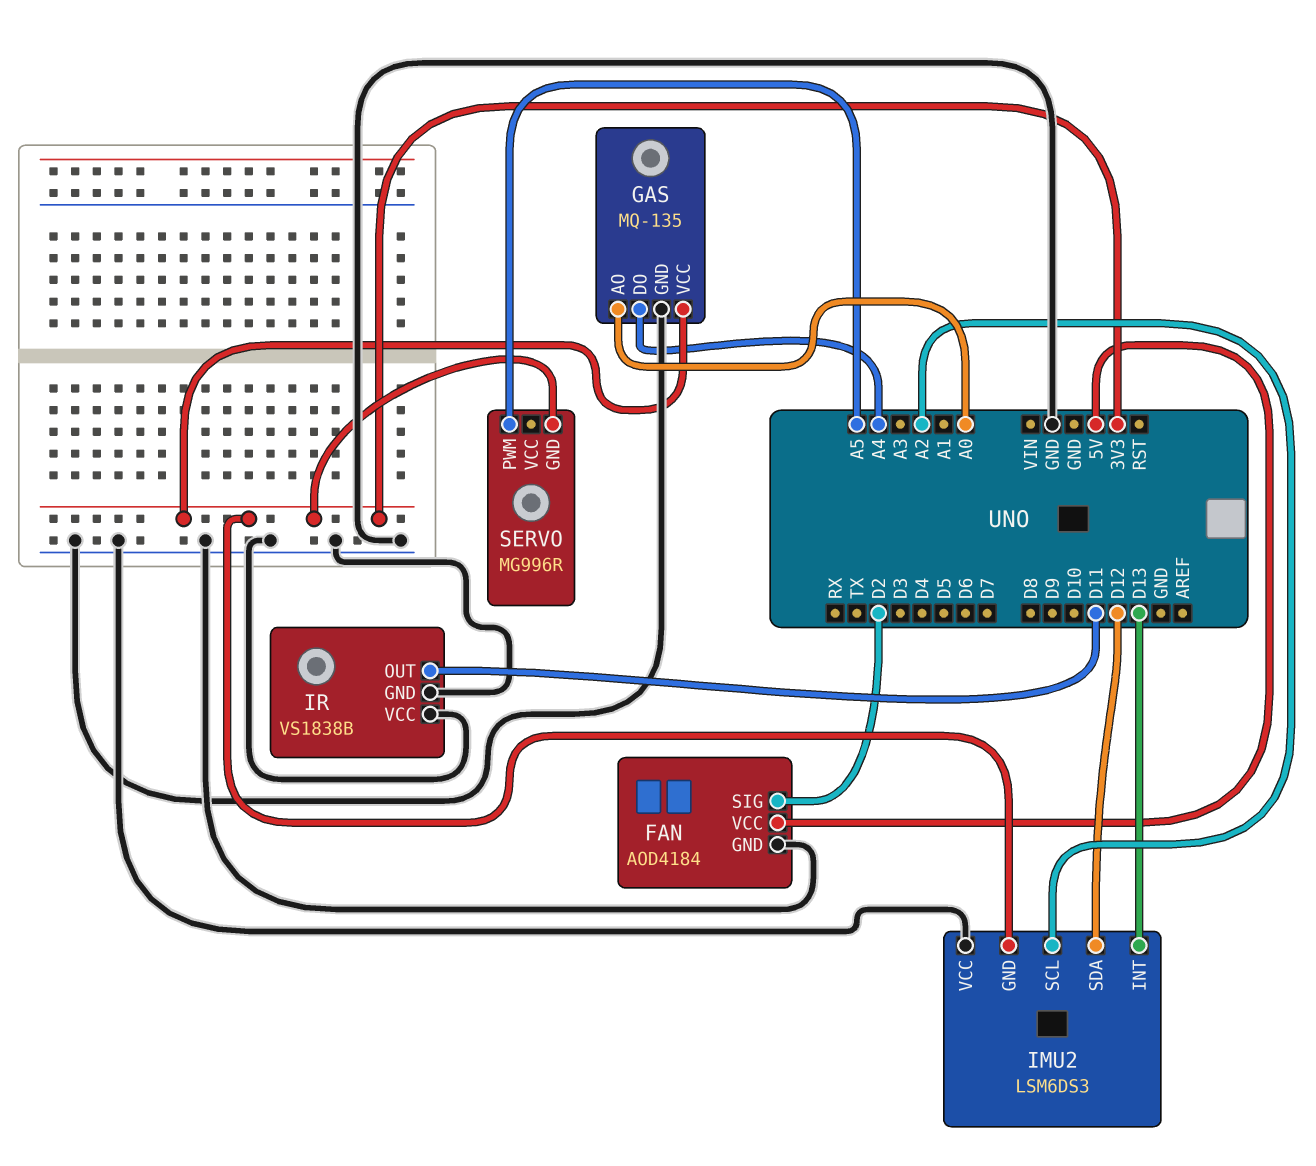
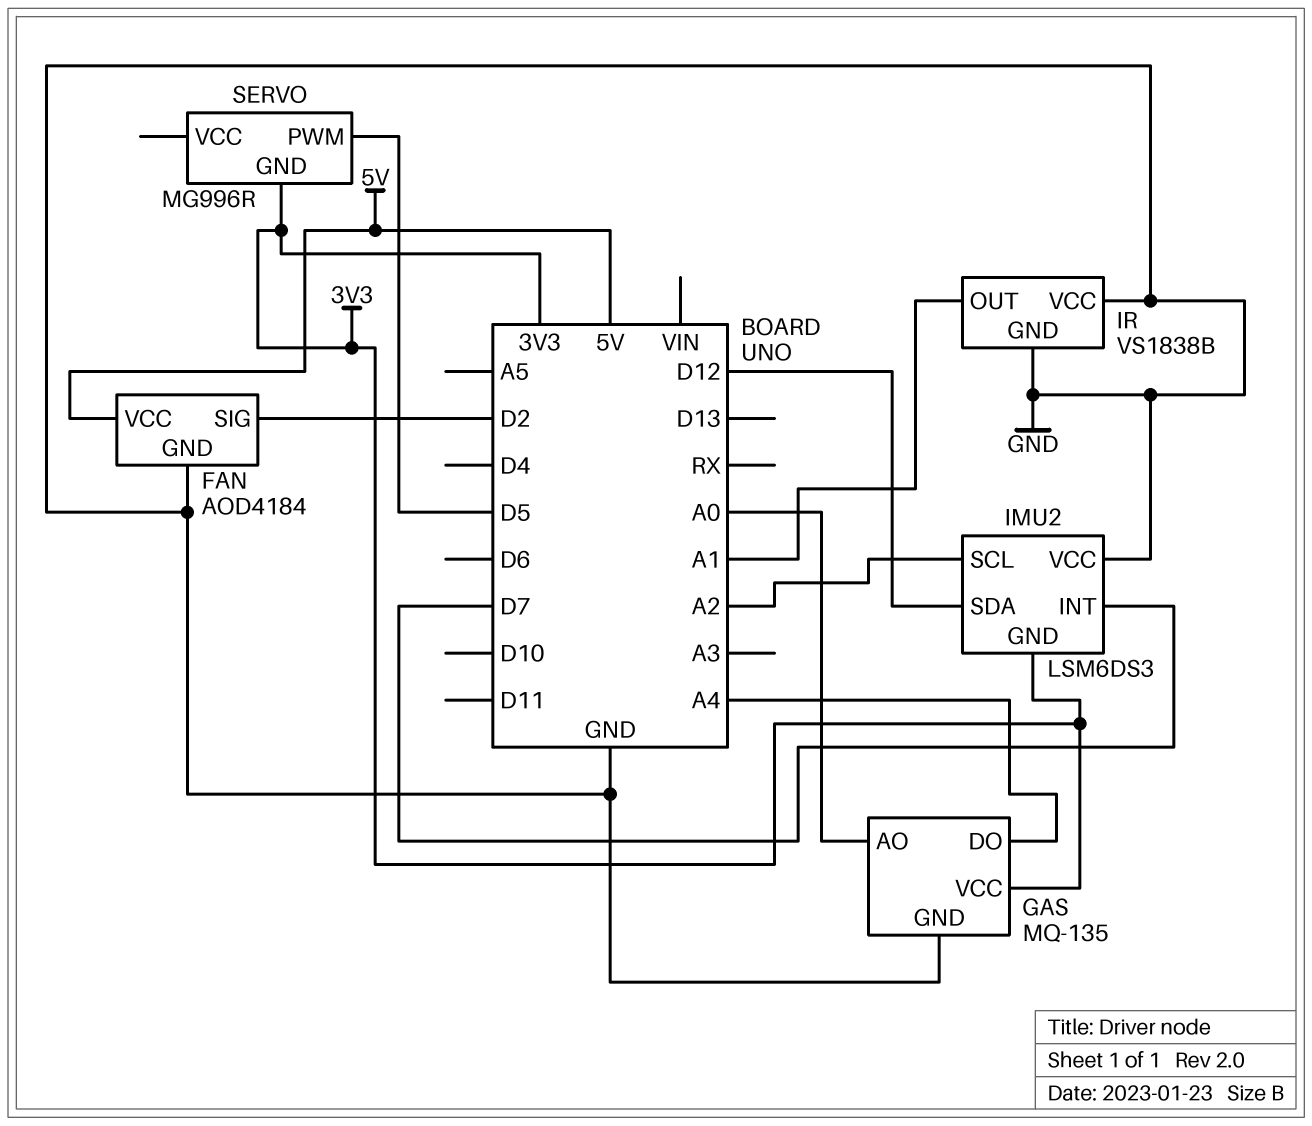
IMU2 pin INT: D13 -> D7
IR pin OUT: D11 -> A1
SERVO pin PWM: A5 -> D5

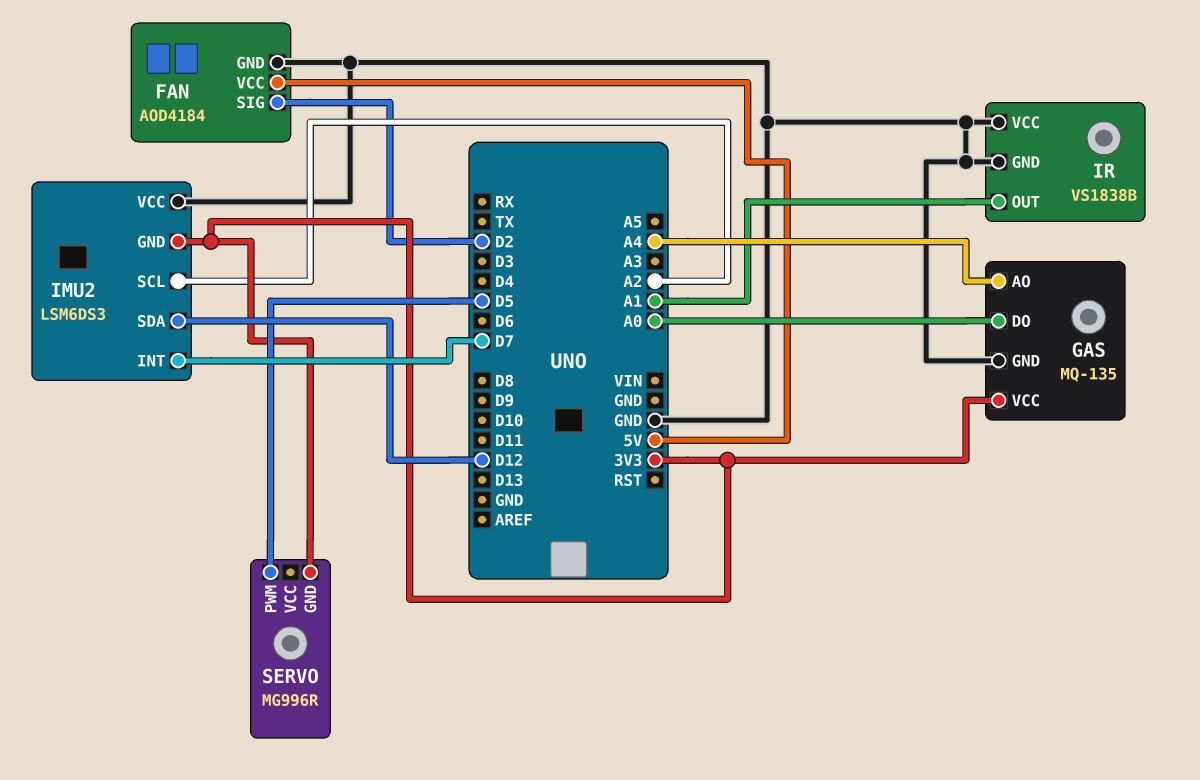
GAS pin AO: A0 -> A4
GAS pin DO: A4 -> A0

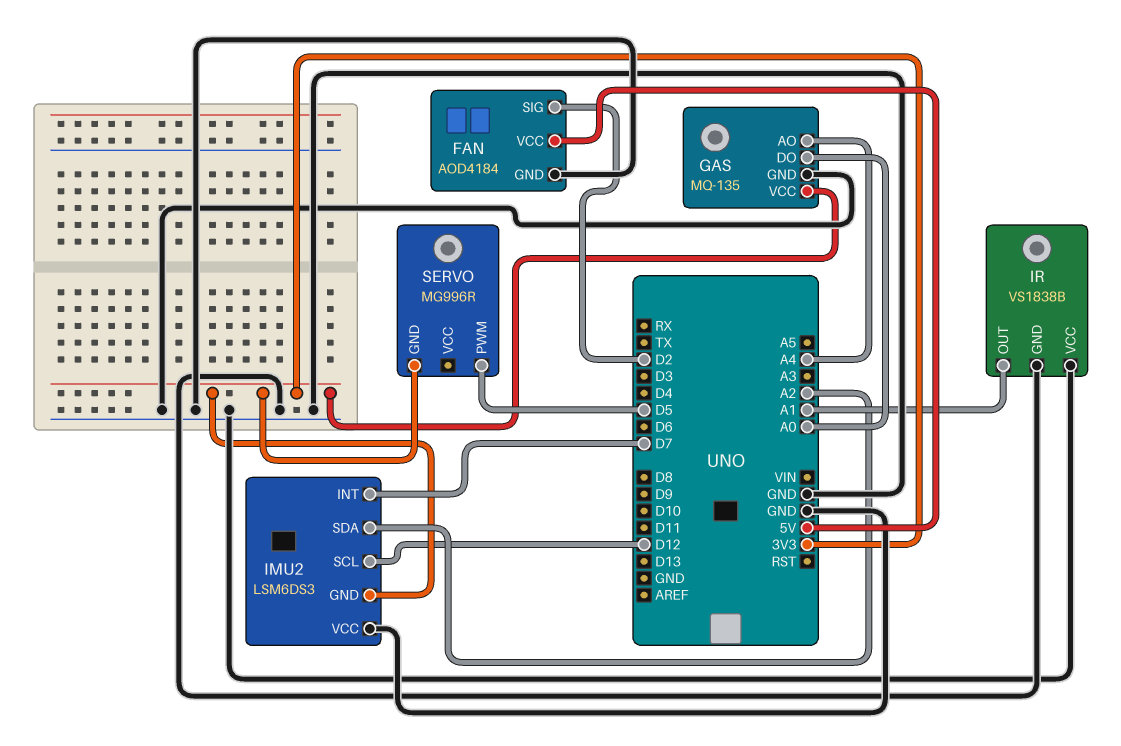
IMU2 pin SCL: A2 -> D12
IMU2 pin SDA: D12 -> A2

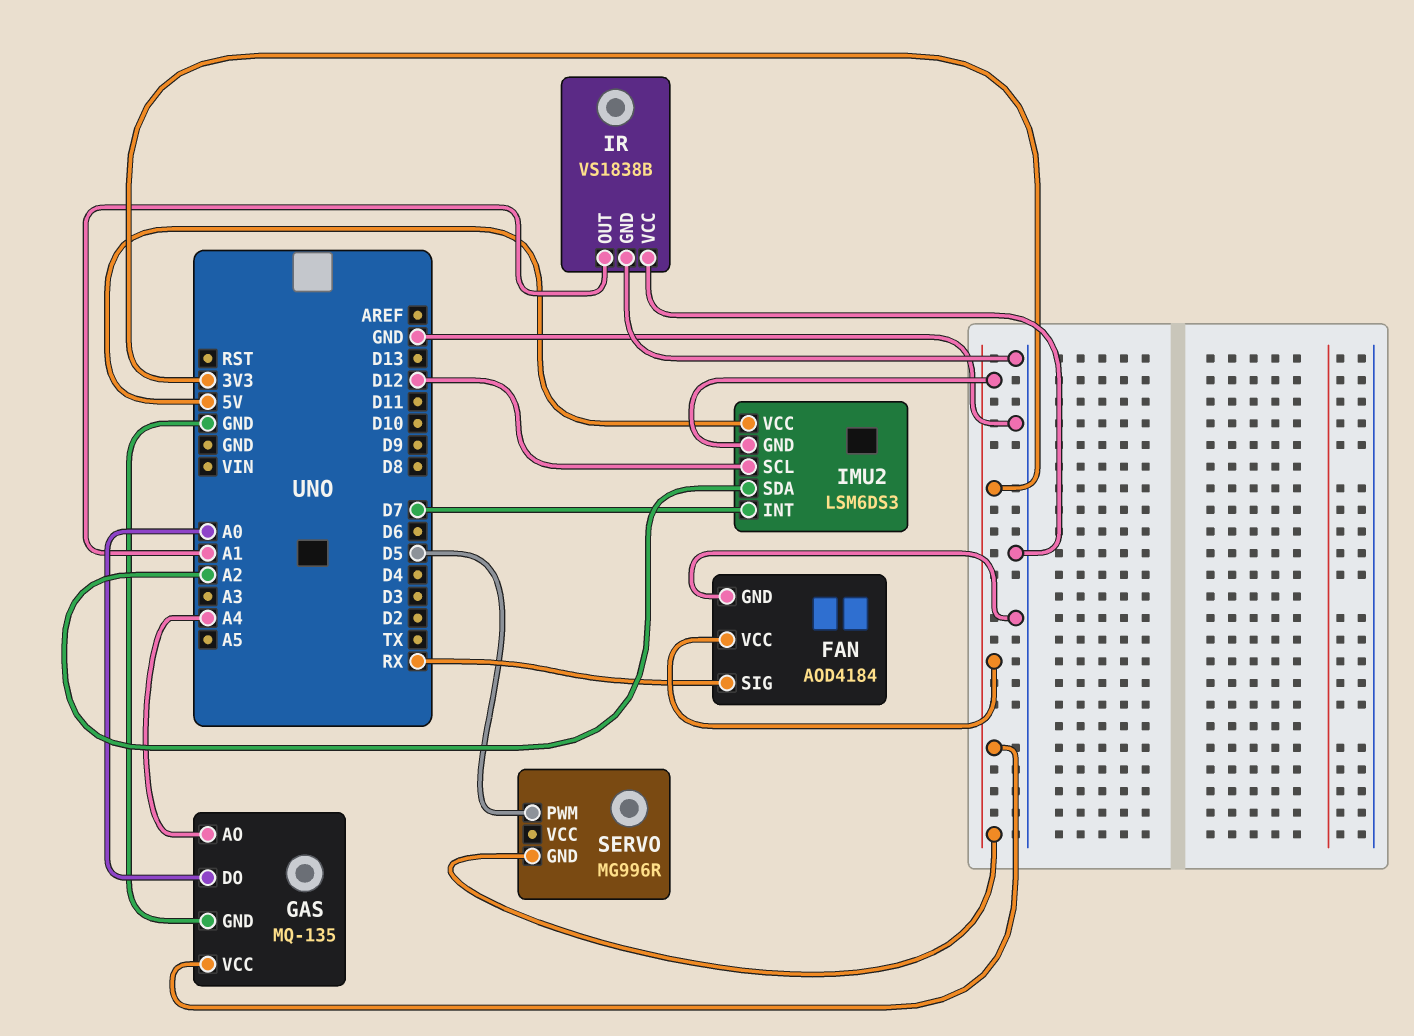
FAN pin SIG: D2 -> RX
FAN pin VCC: 5V -> 3V3
IMU2 pin VCC: GND -> 5V

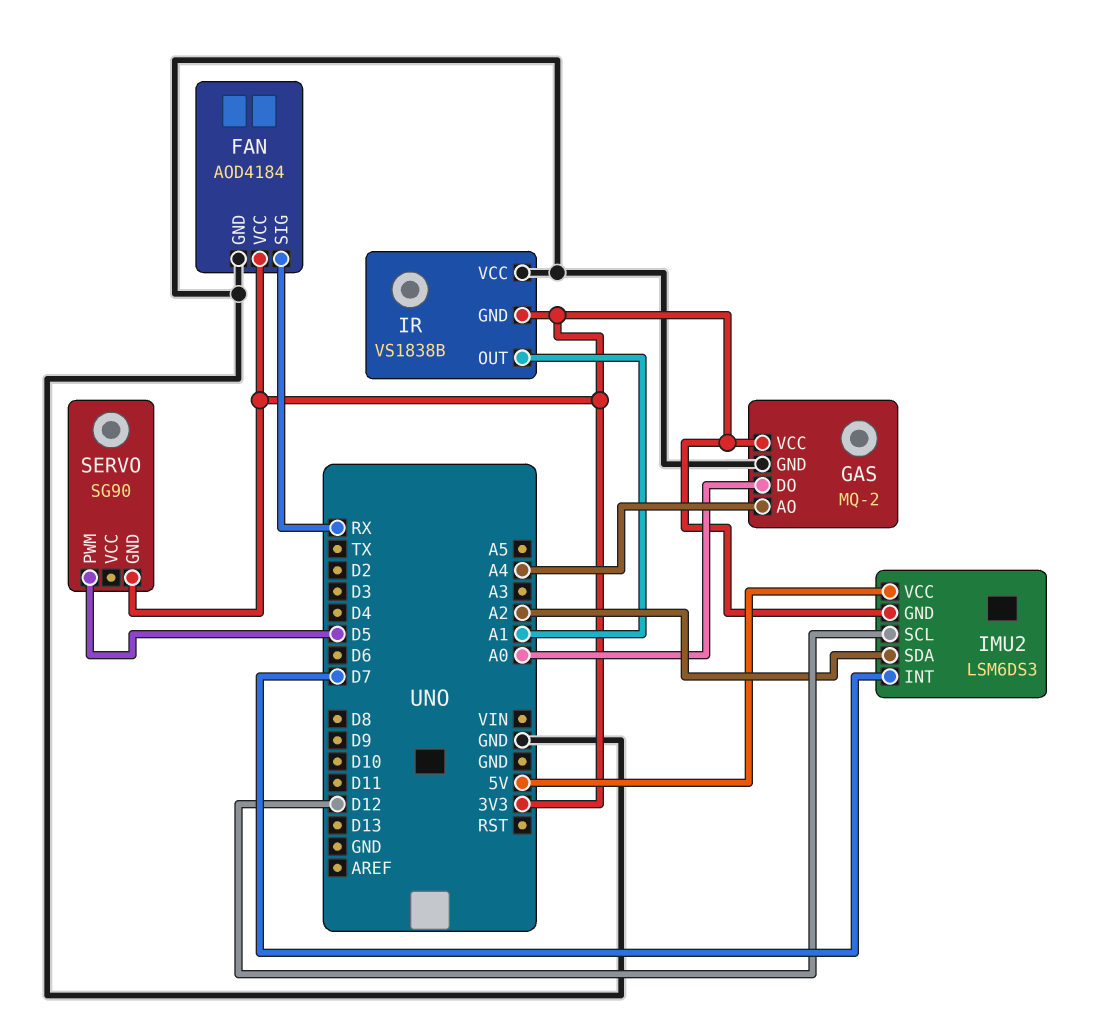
GAS: MQ-135 -> MQ-2
IR pin GND: GND -> 3V3
SERVO: MG996R -> SG90

